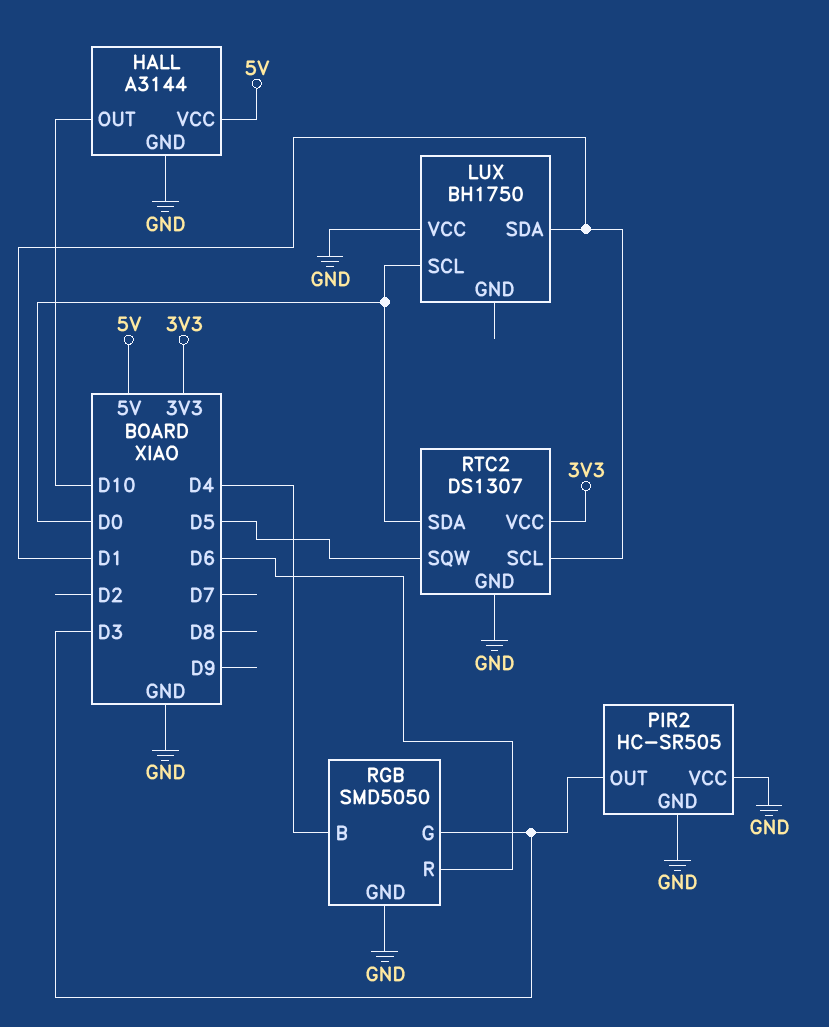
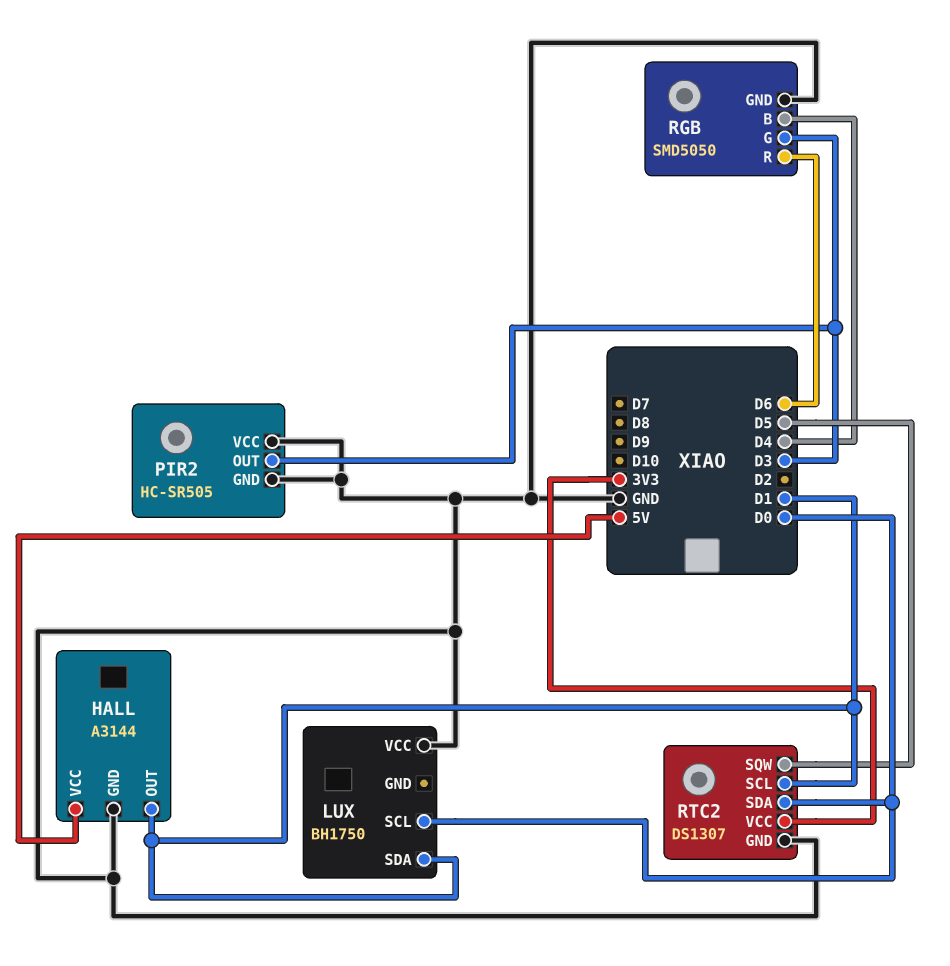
HALL pin OUT: D10 -> D1

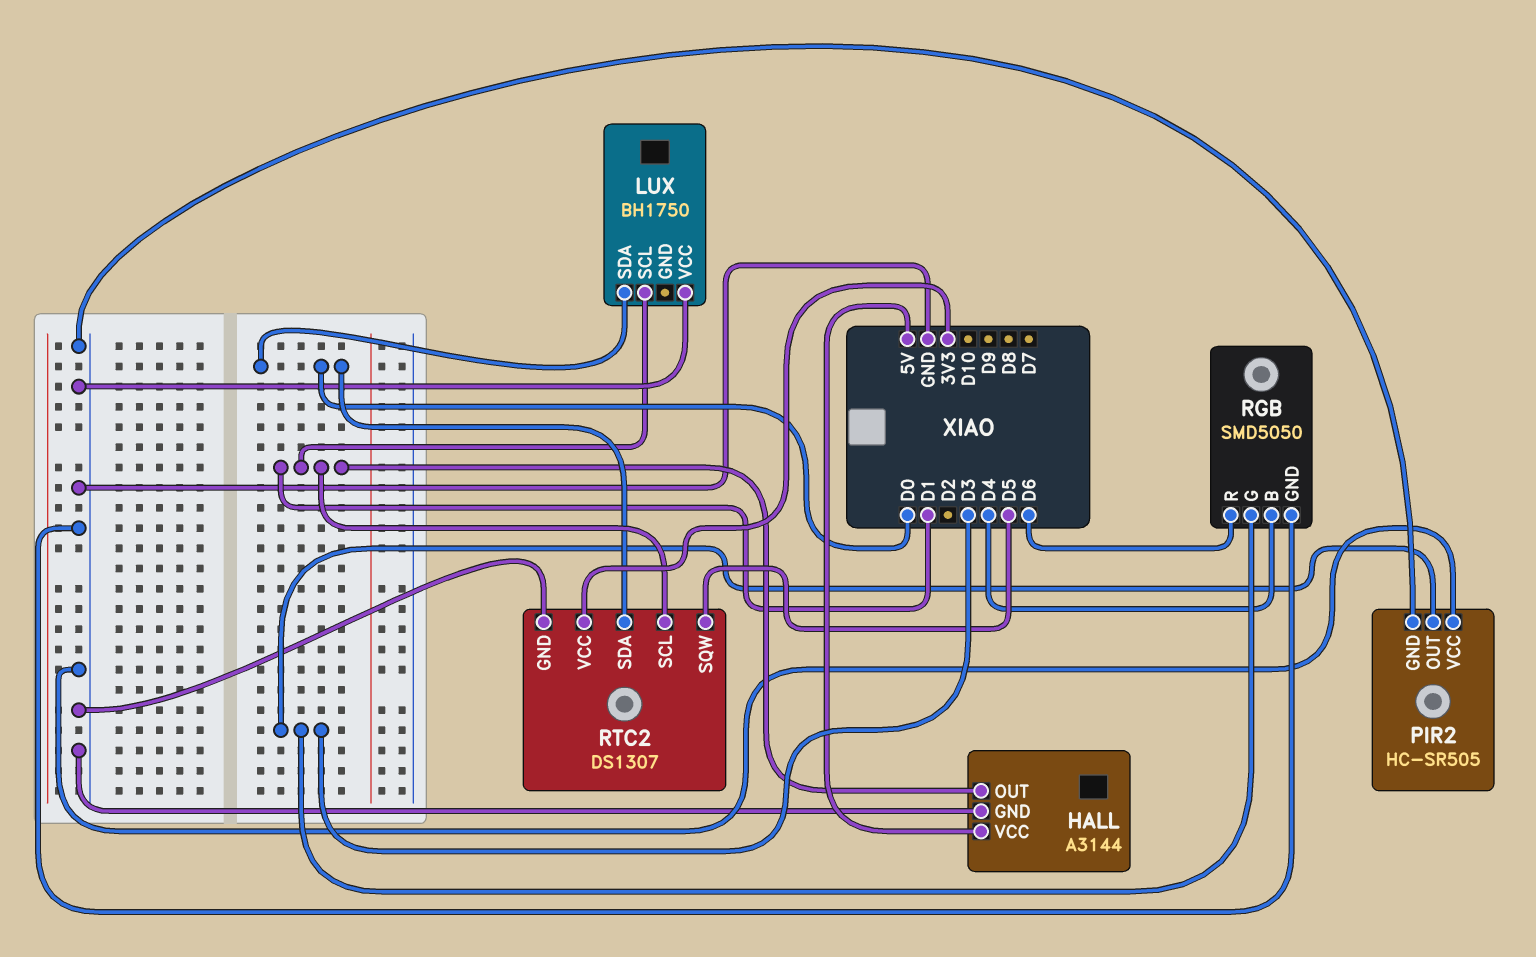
LUX pin SCL: D0 -> D1
LUX pin SDA: D1 -> D0

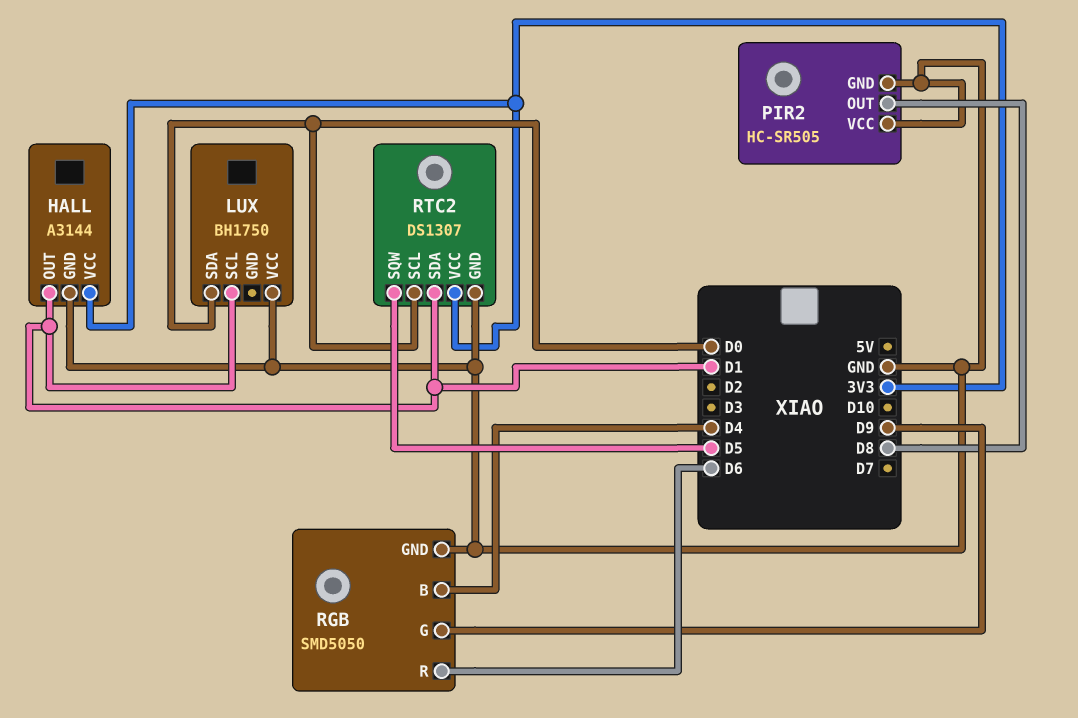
HALL pin VCC: 5V -> 3V3
PIR2 pin OUT: D3 -> D8
RGB pin G: D3 -> D9
RTC2 pin SCL: D1 -> D0
RTC2 pin SDA: D0 -> D1

